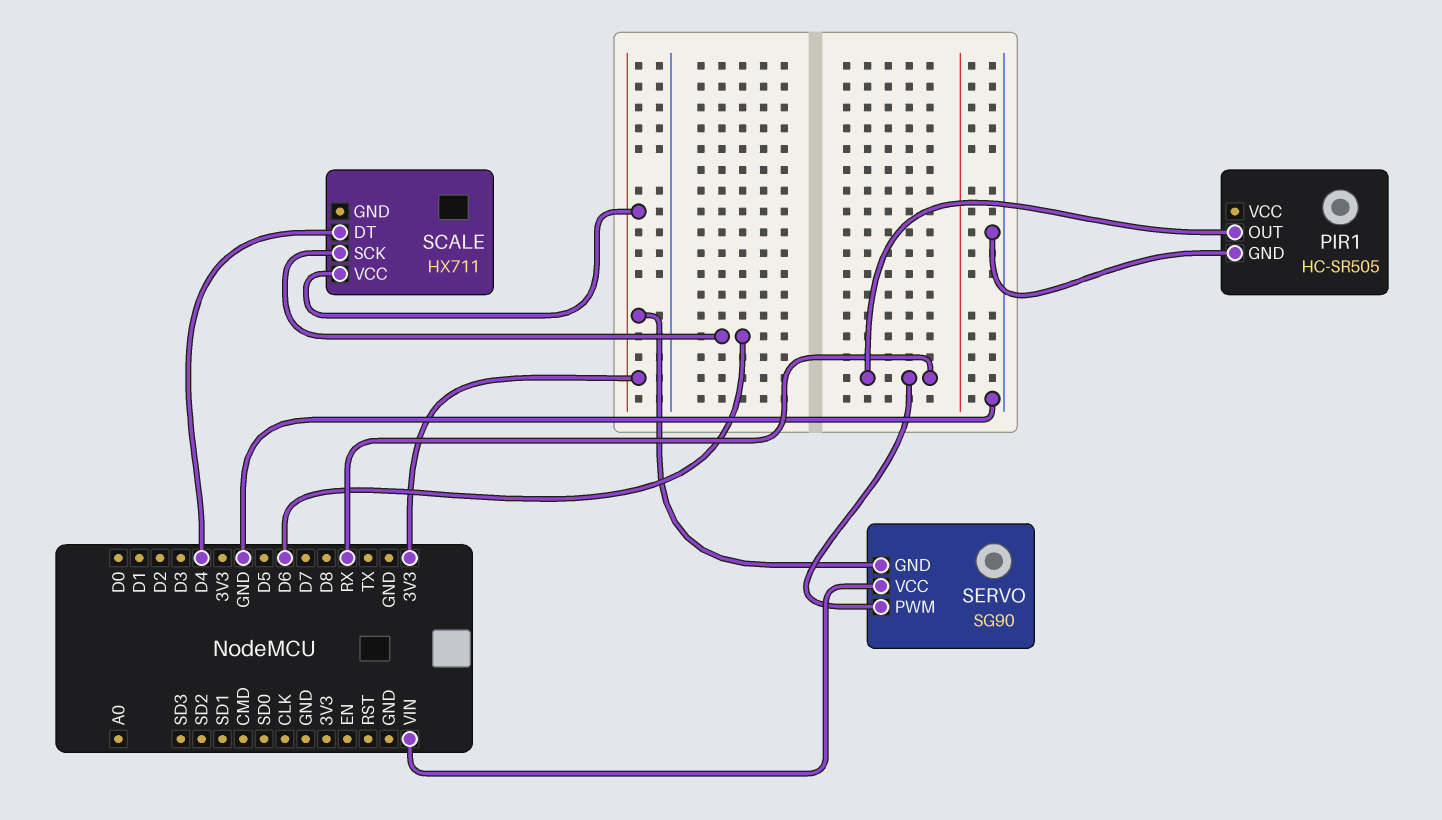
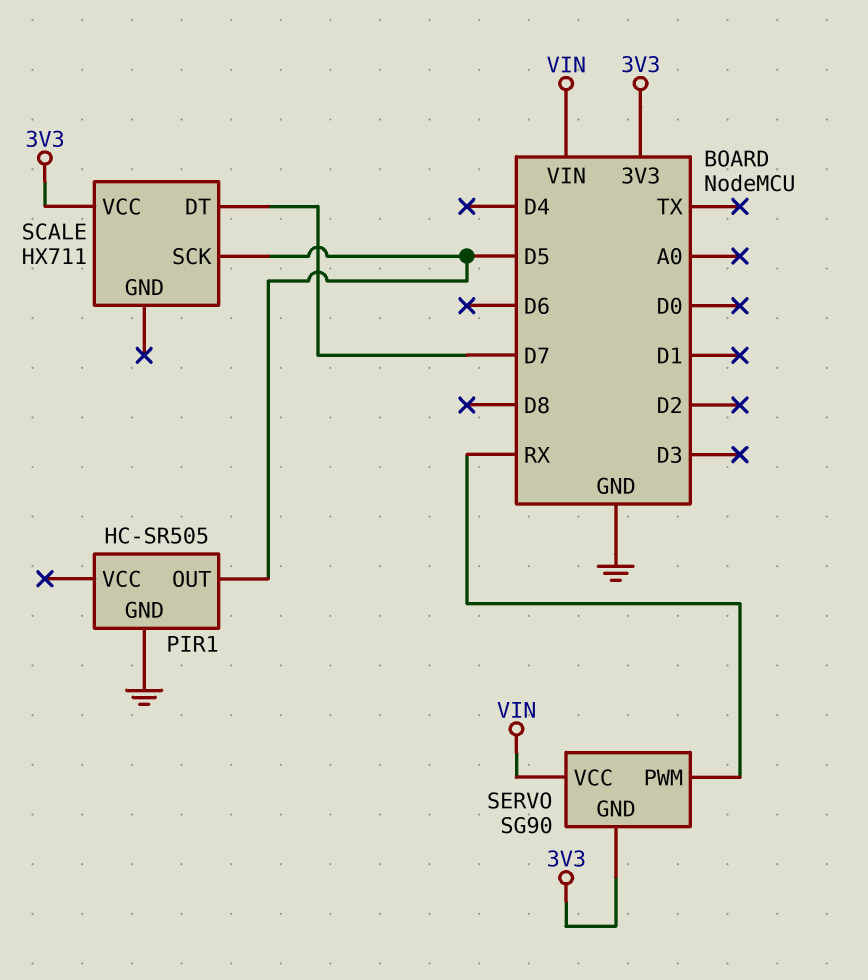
PIR1 pin OUT: RX -> D5
SCALE pin DT: D4 -> D7
SCALE pin SCK: D6 -> D5

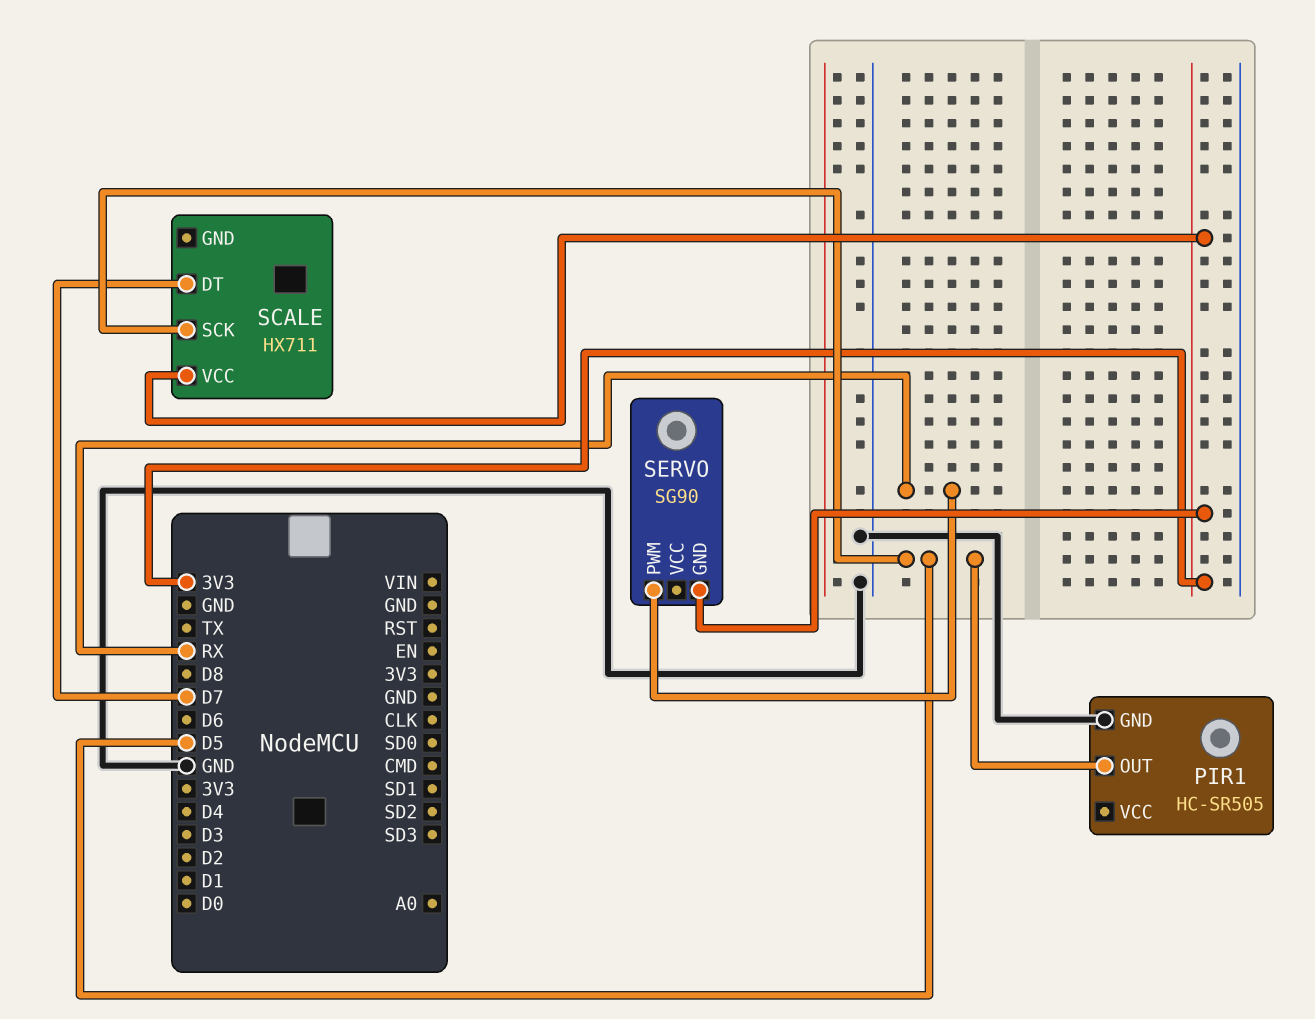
SERVO pin VCC: VIN -> none

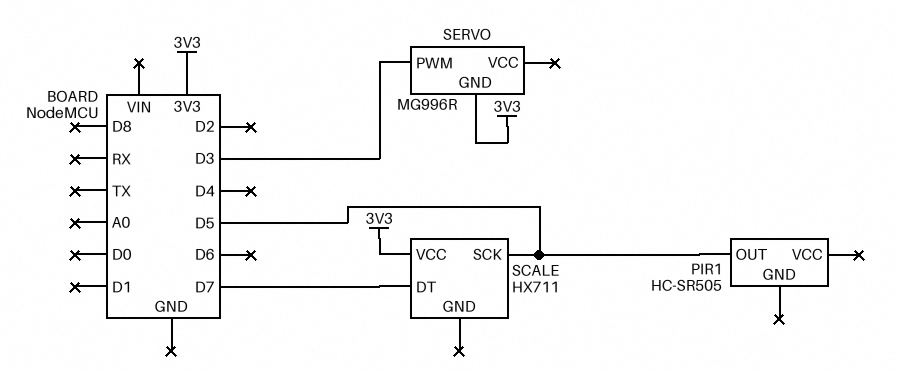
PIR1 pin GND: GND -> none
SERVO: SG90 -> MG996R
SERVO pin PWM: RX -> D3

